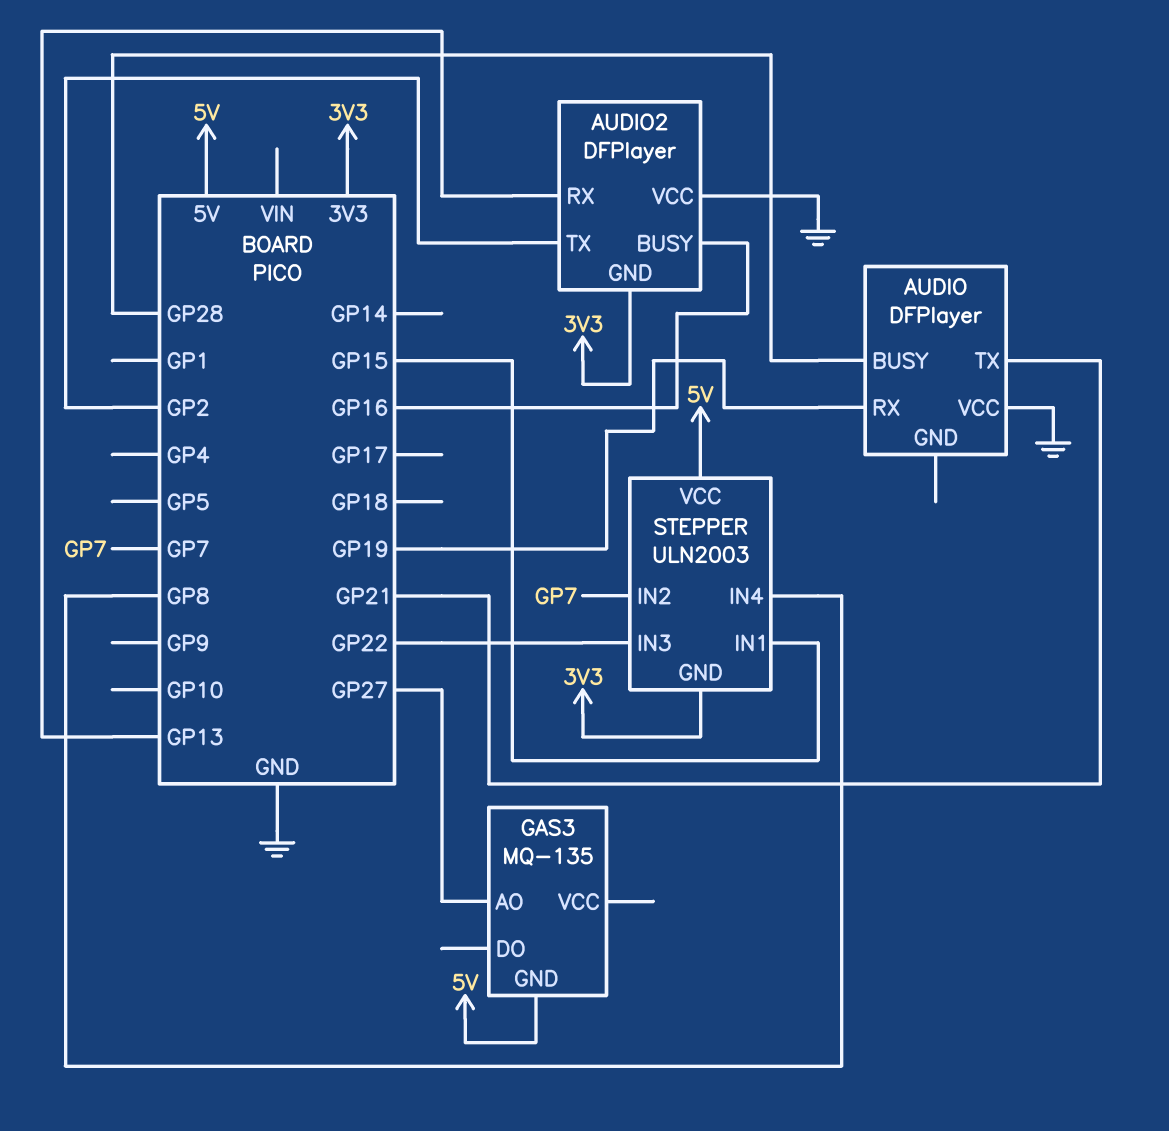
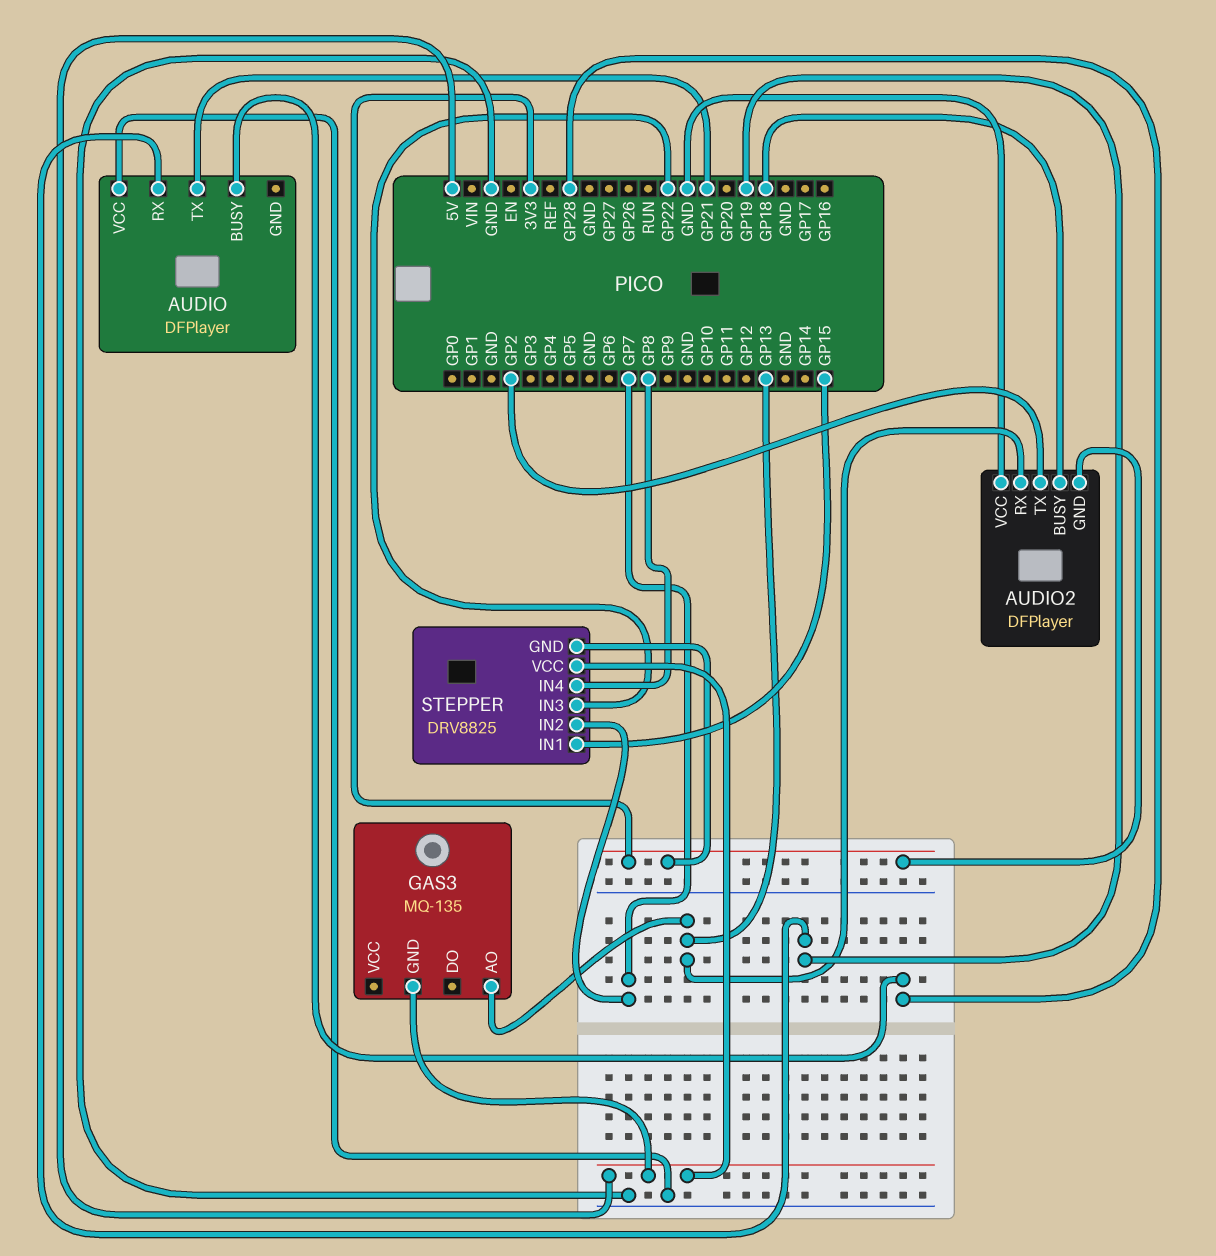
AUDIO2 pin BUSY: GP16 -> GP18
GAS3 pin AO: GP27 -> GP13
STEPPER: ULN2003 -> DRV8825

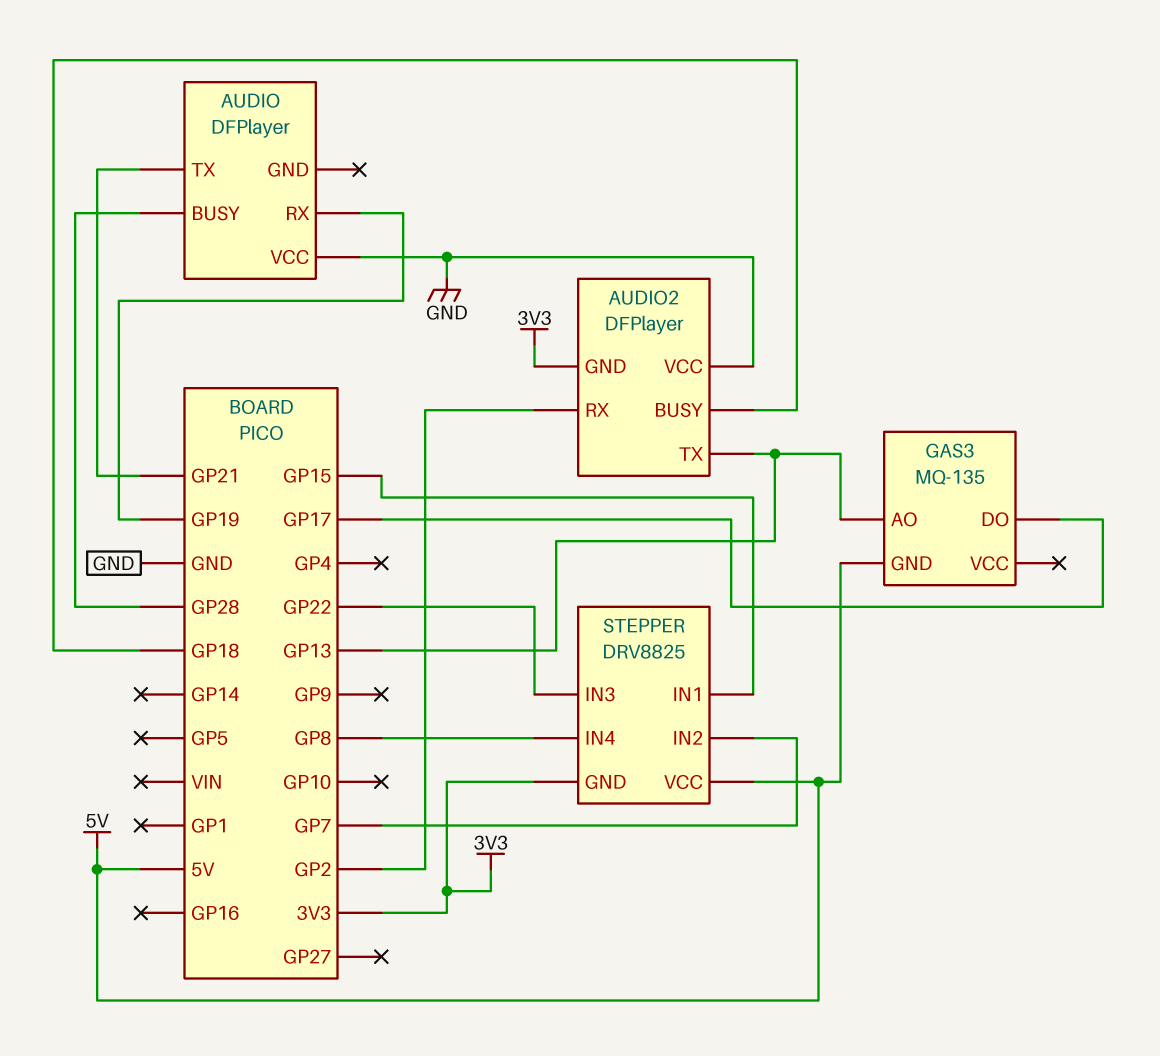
AUDIO2 pin RX: GP13 -> GP2
AUDIO2 pin TX: GP2 -> GP13
GAS3 pin DO: none -> GP17

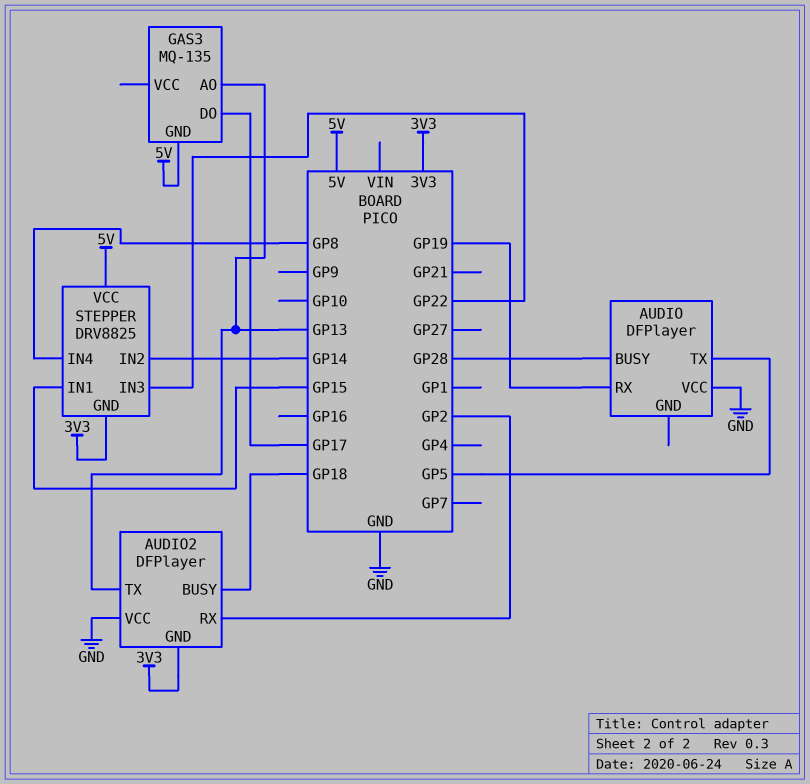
AUDIO pin TX: GP21 -> GP5
STEPPER pin IN2: GP7 -> GP14

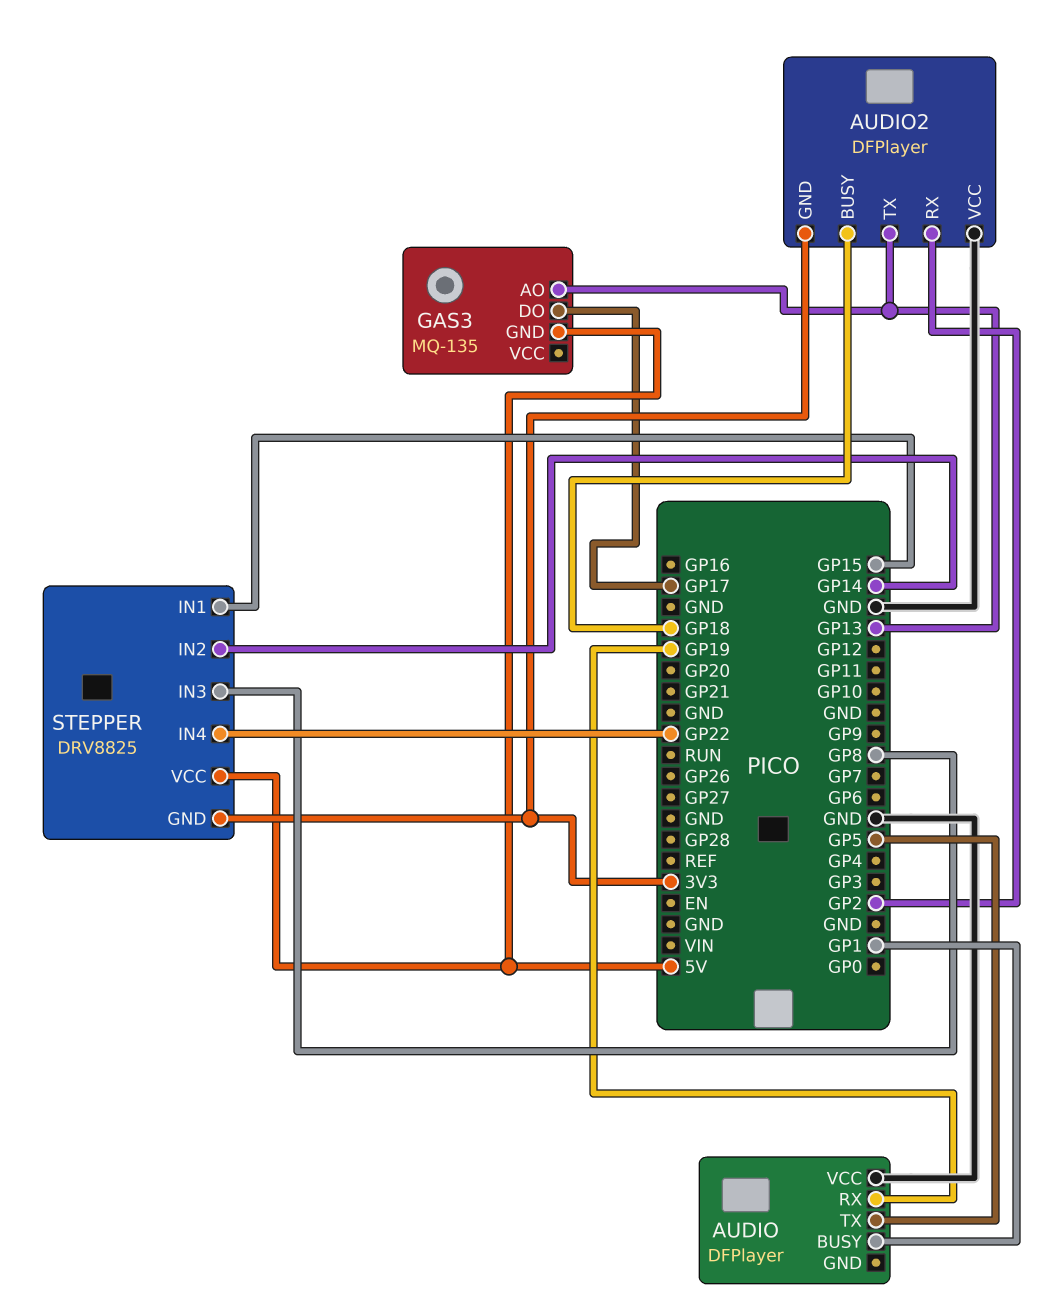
AUDIO pin BUSY: GP28 -> GP1
STEPPER pin IN3: GP22 -> GP8
STEPPER pin IN4: GP8 -> GP22

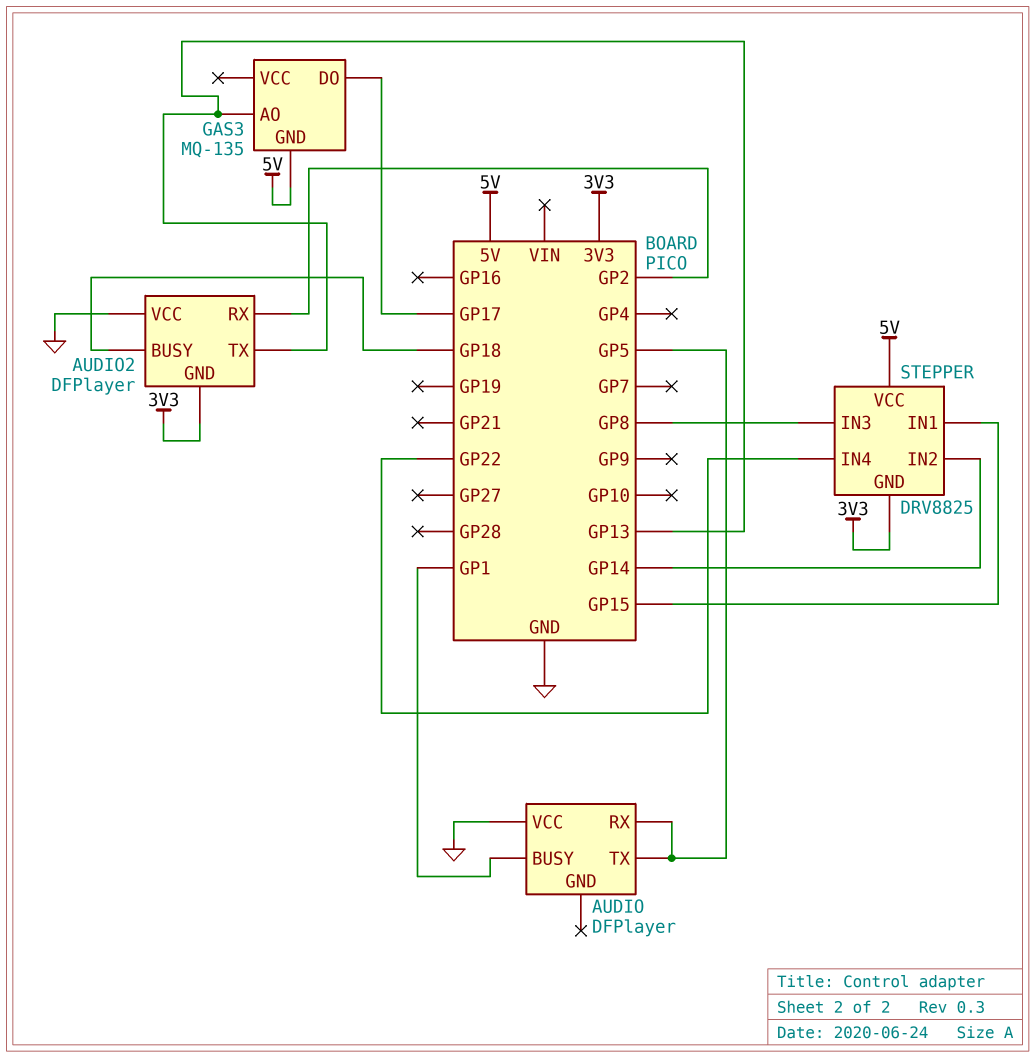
AUDIO pin RX: GP19 -> GP5

